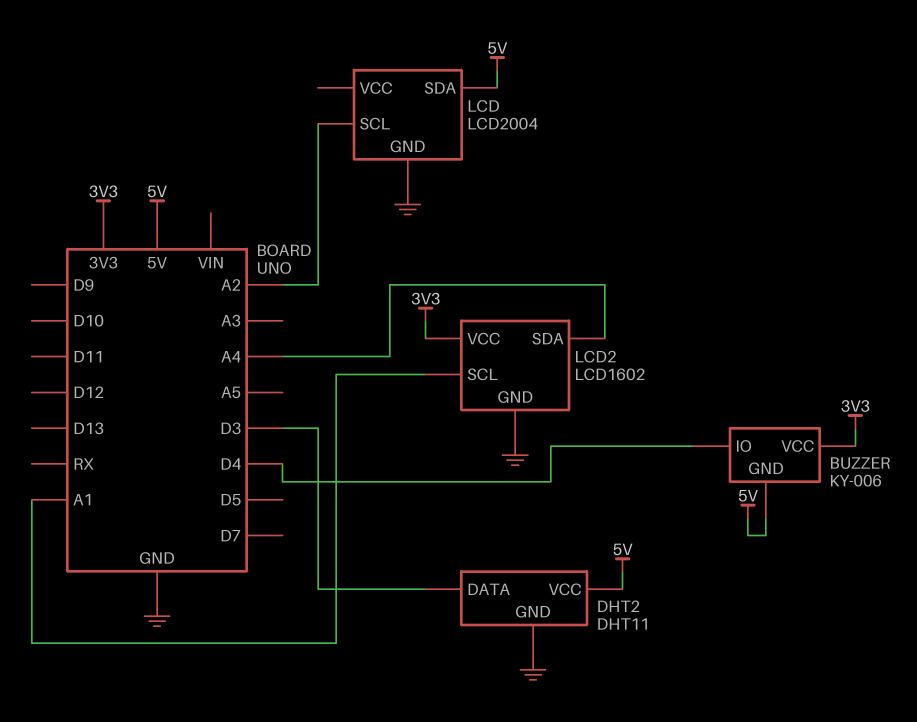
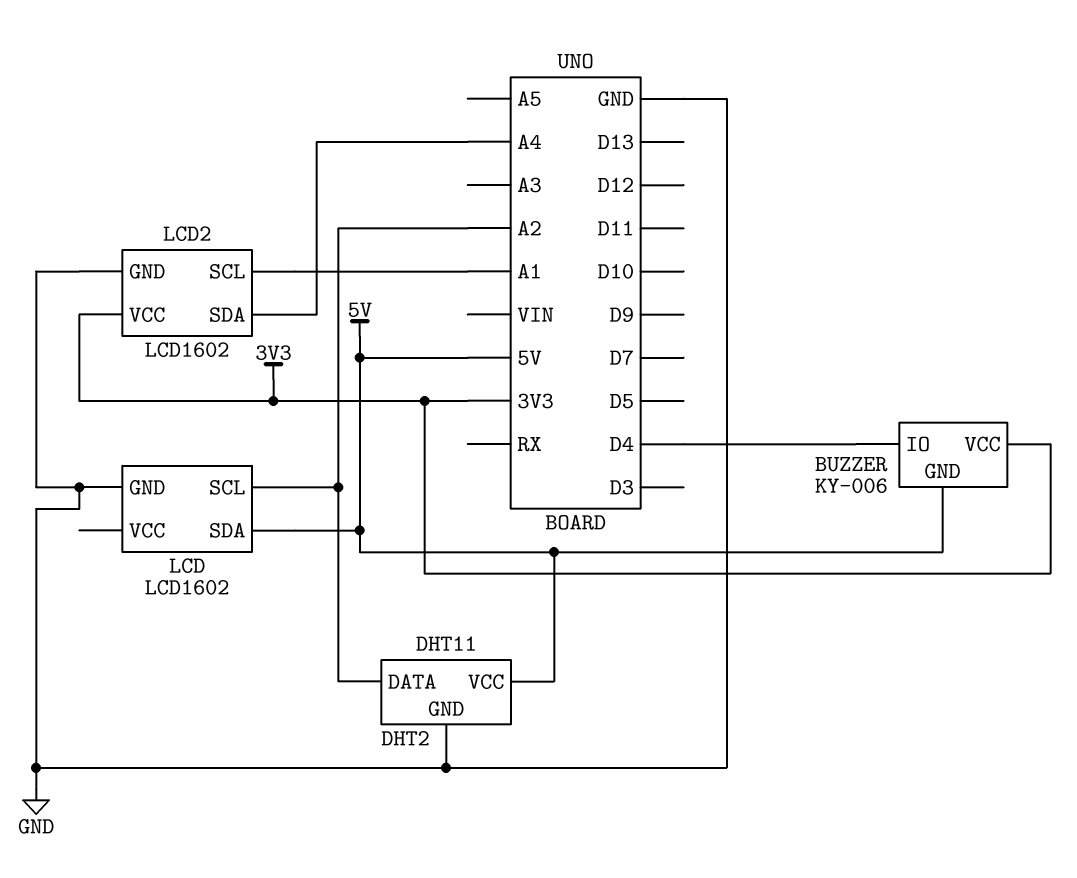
DHT2 pin DATA: D3 -> A2
LCD: LCD2004 -> LCD1602

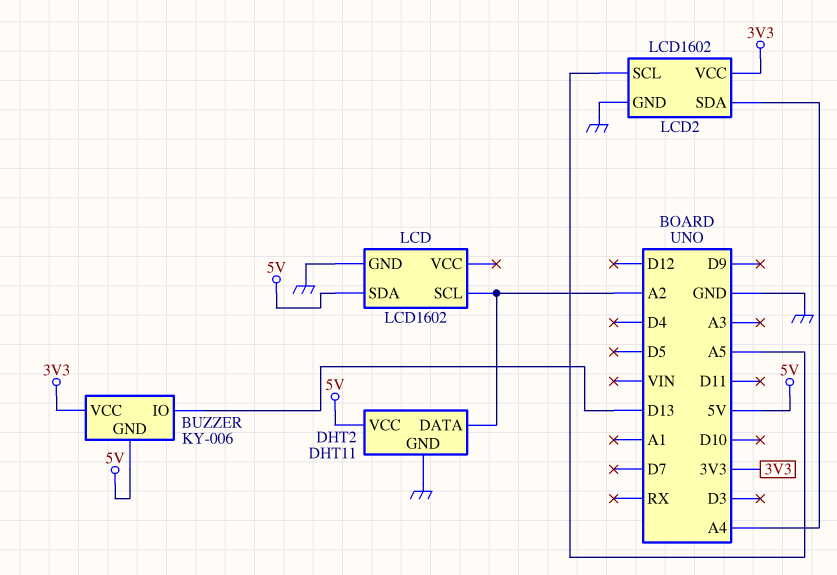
BUZZER pin IO: D4 -> D13
LCD2 pin SCL: A1 -> A5

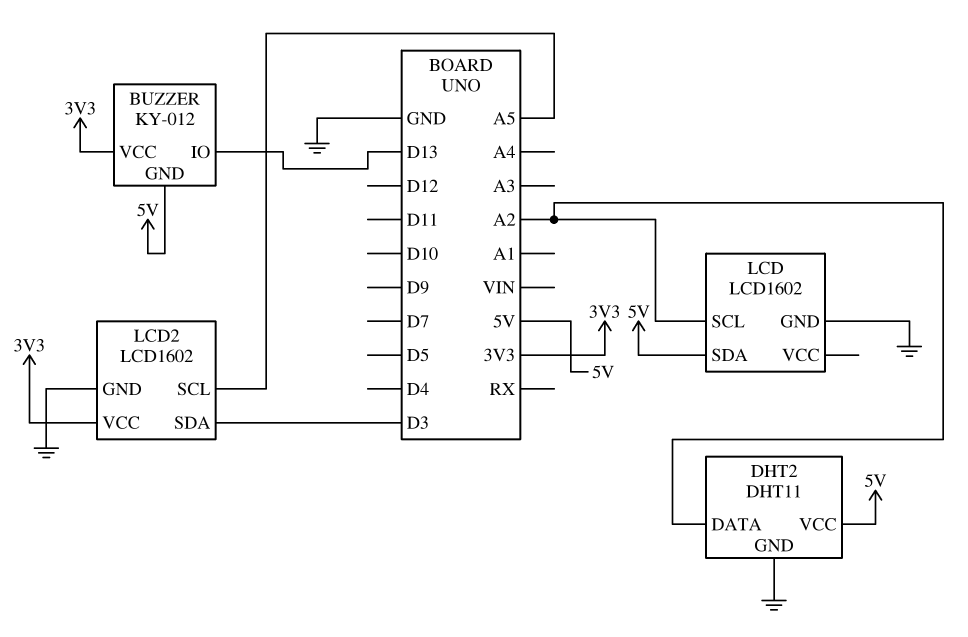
BUZZER: KY-006 -> KY-012
LCD2 pin SDA: A4 -> D3

